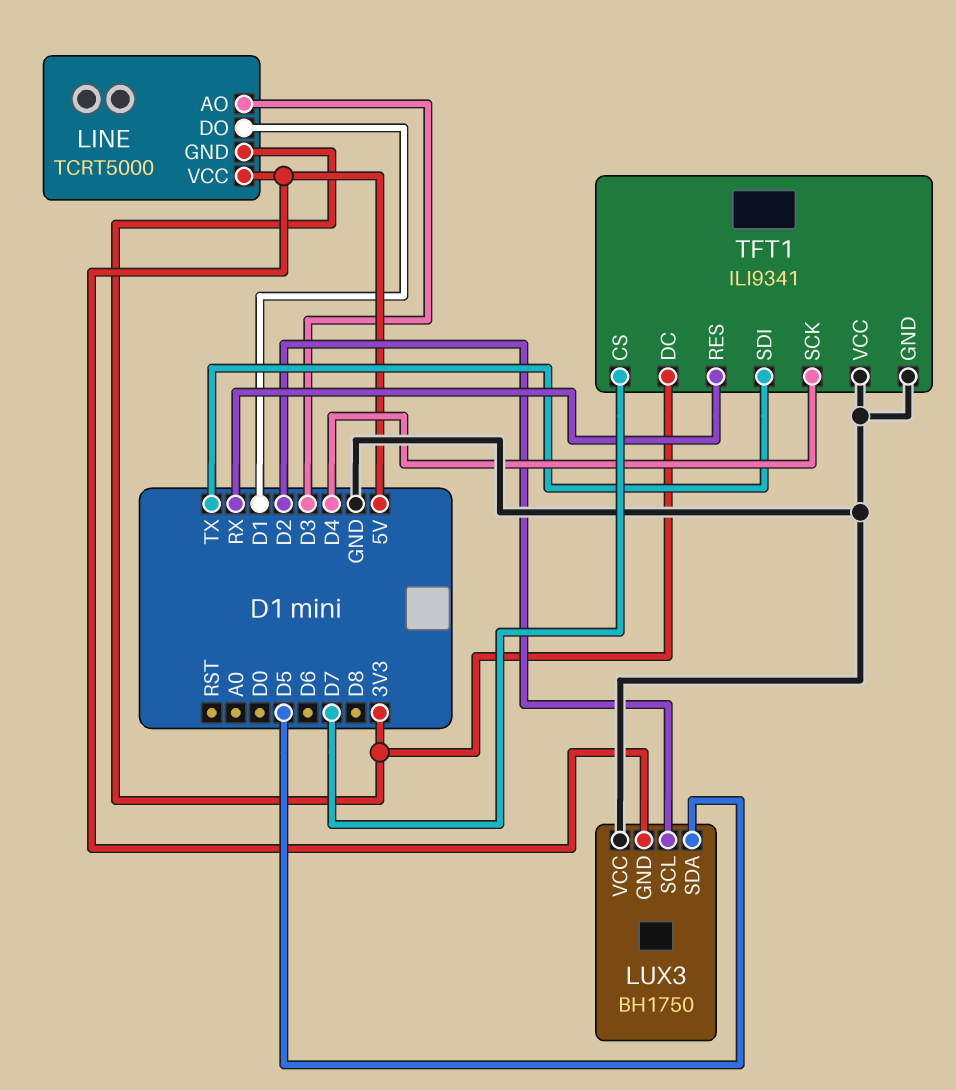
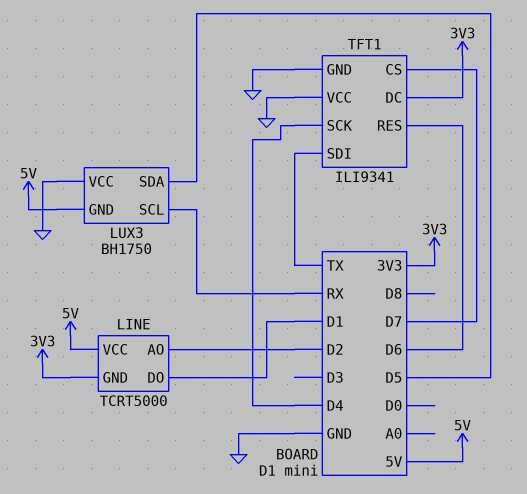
LINE pin AO: D3 -> D2
LUX3 pin SCL: D2 -> RX
TFT1 pin RES: RX -> D6

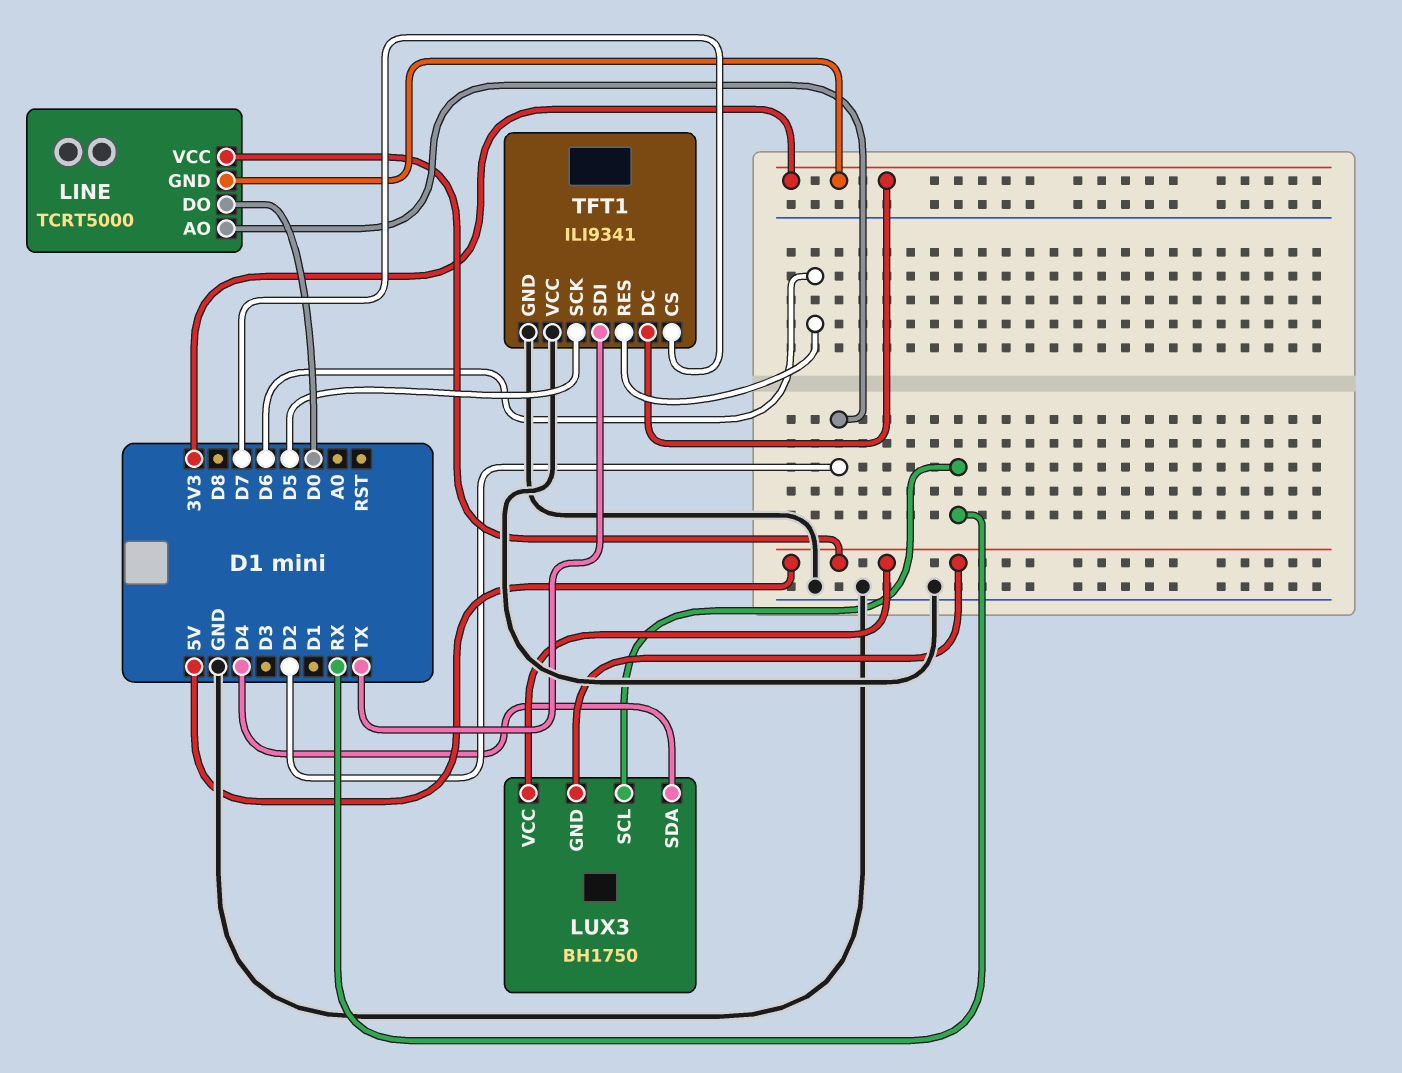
LINE pin DO: D1 -> D0
LUX3 pin SDA: D5 -> D4
LUX3 pin VCC: GND -> 5V
TFT1 pin SCK: D4 -> D5

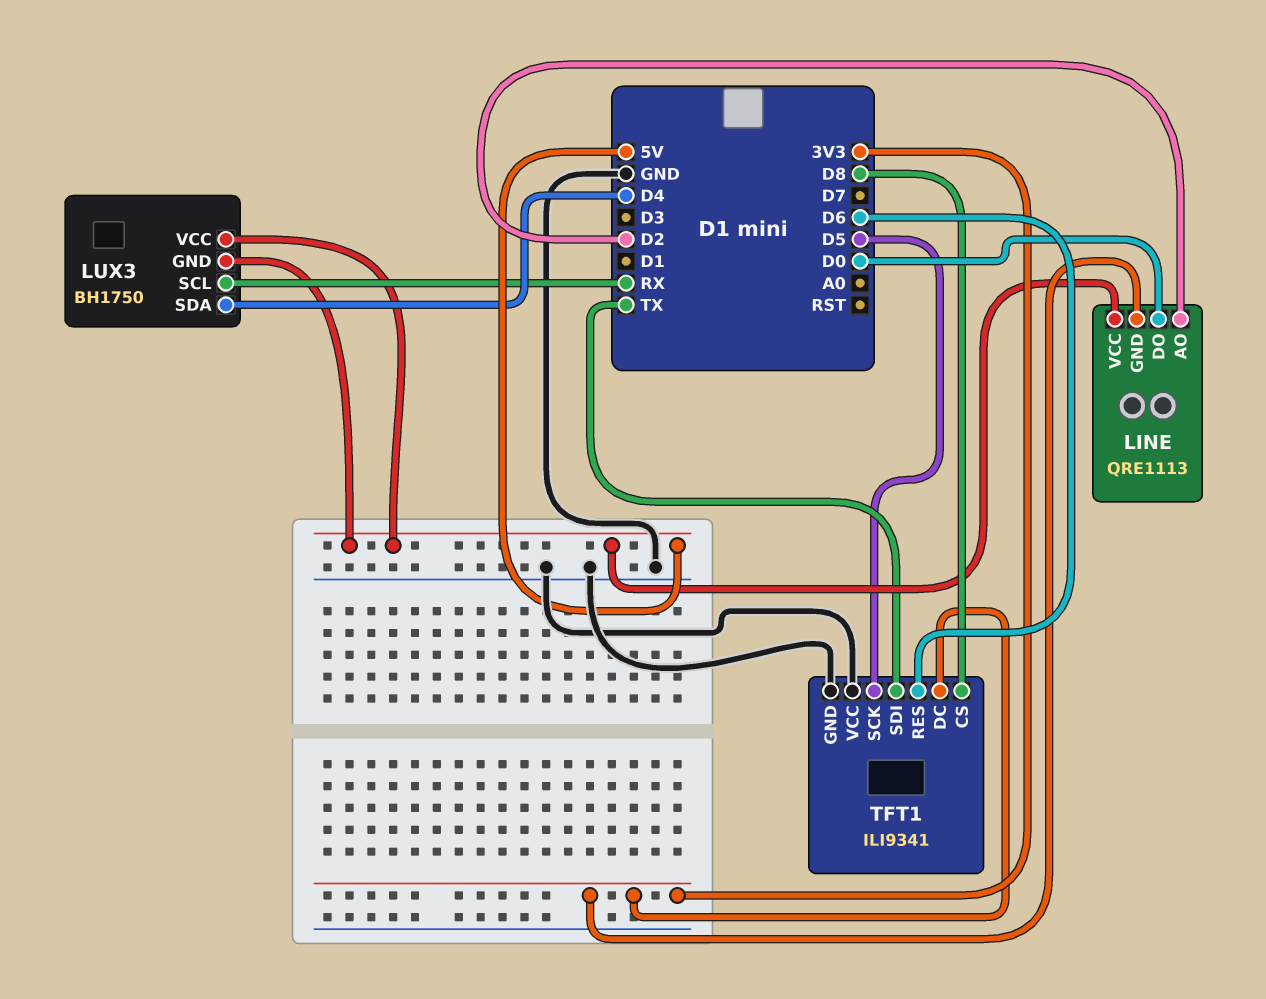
LINE: TCRT5000 -> QRE1113
TFT1 pin CS: D7 -> D8

